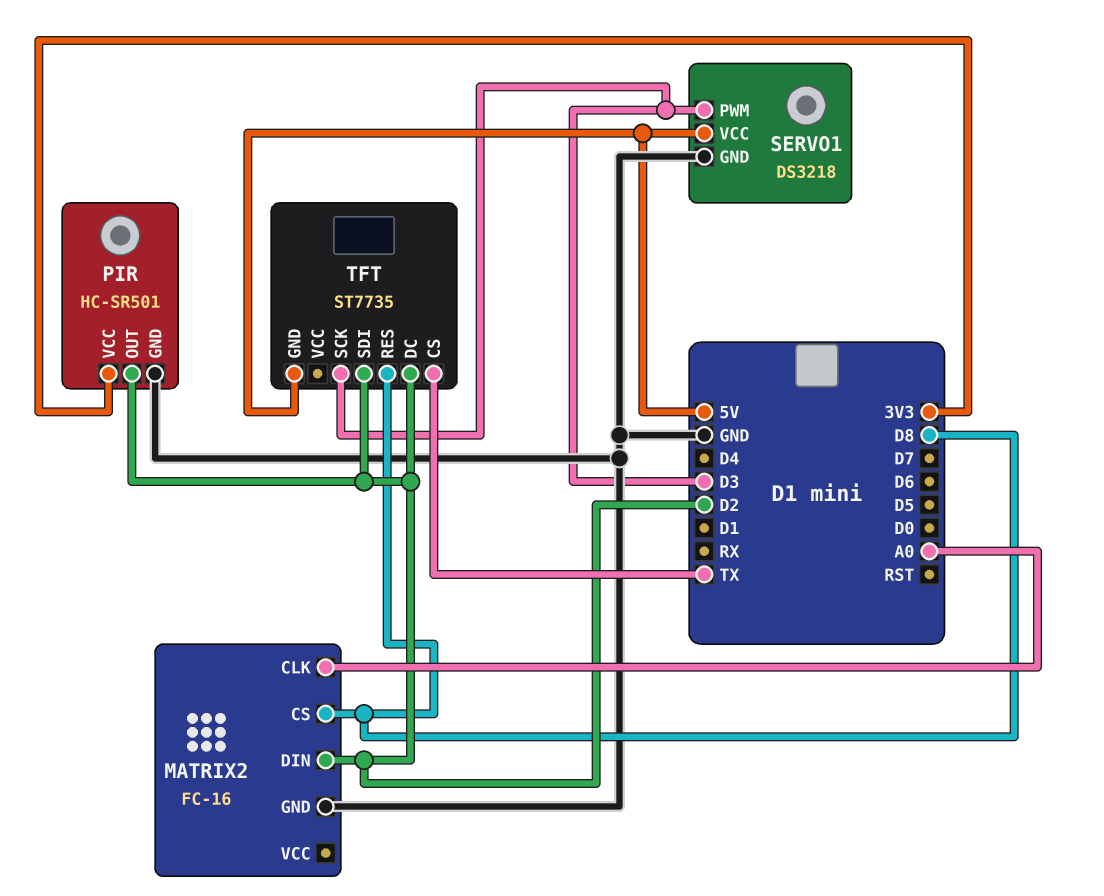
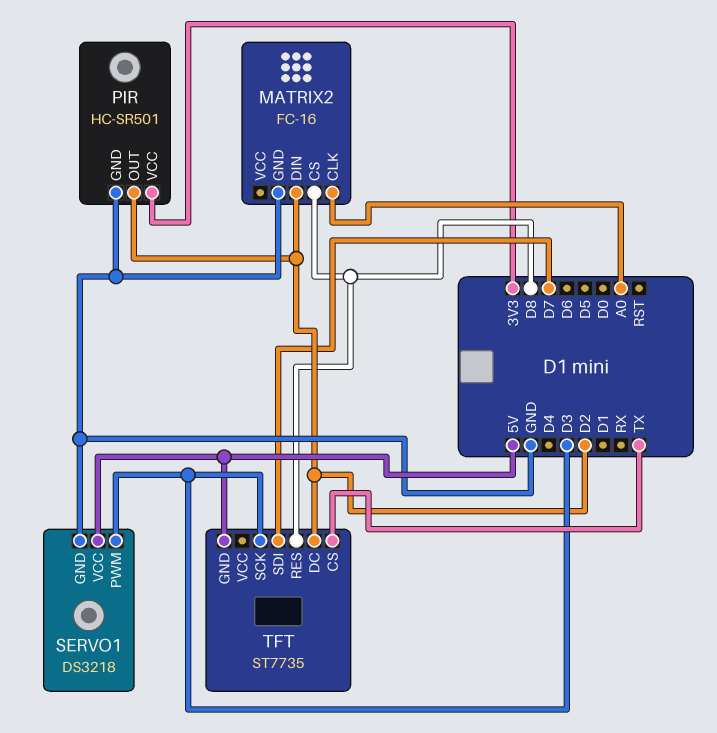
TFT pin SDI: D2 -> D7

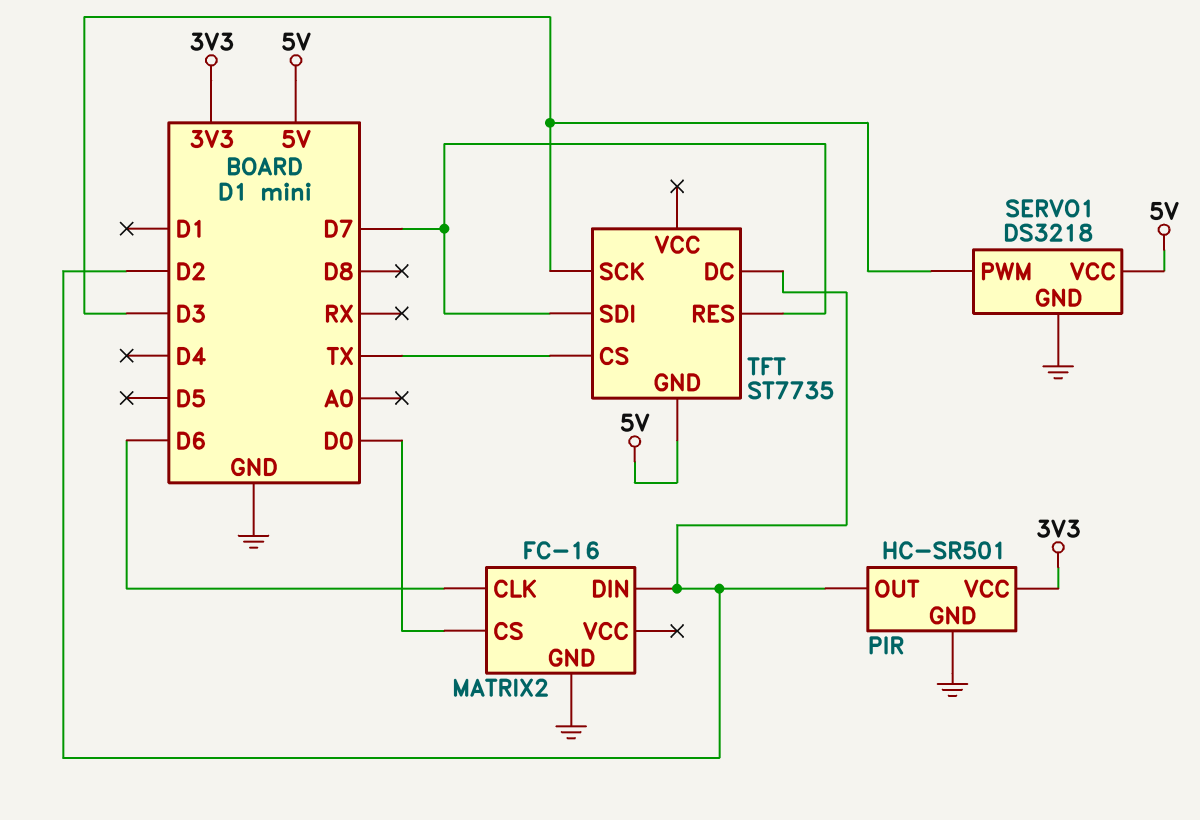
MATRIX2 pin CLK: A0 -> D6
MATRIX2 pin CS: D8 -> D0
TFT pin RES: D8 -> D7

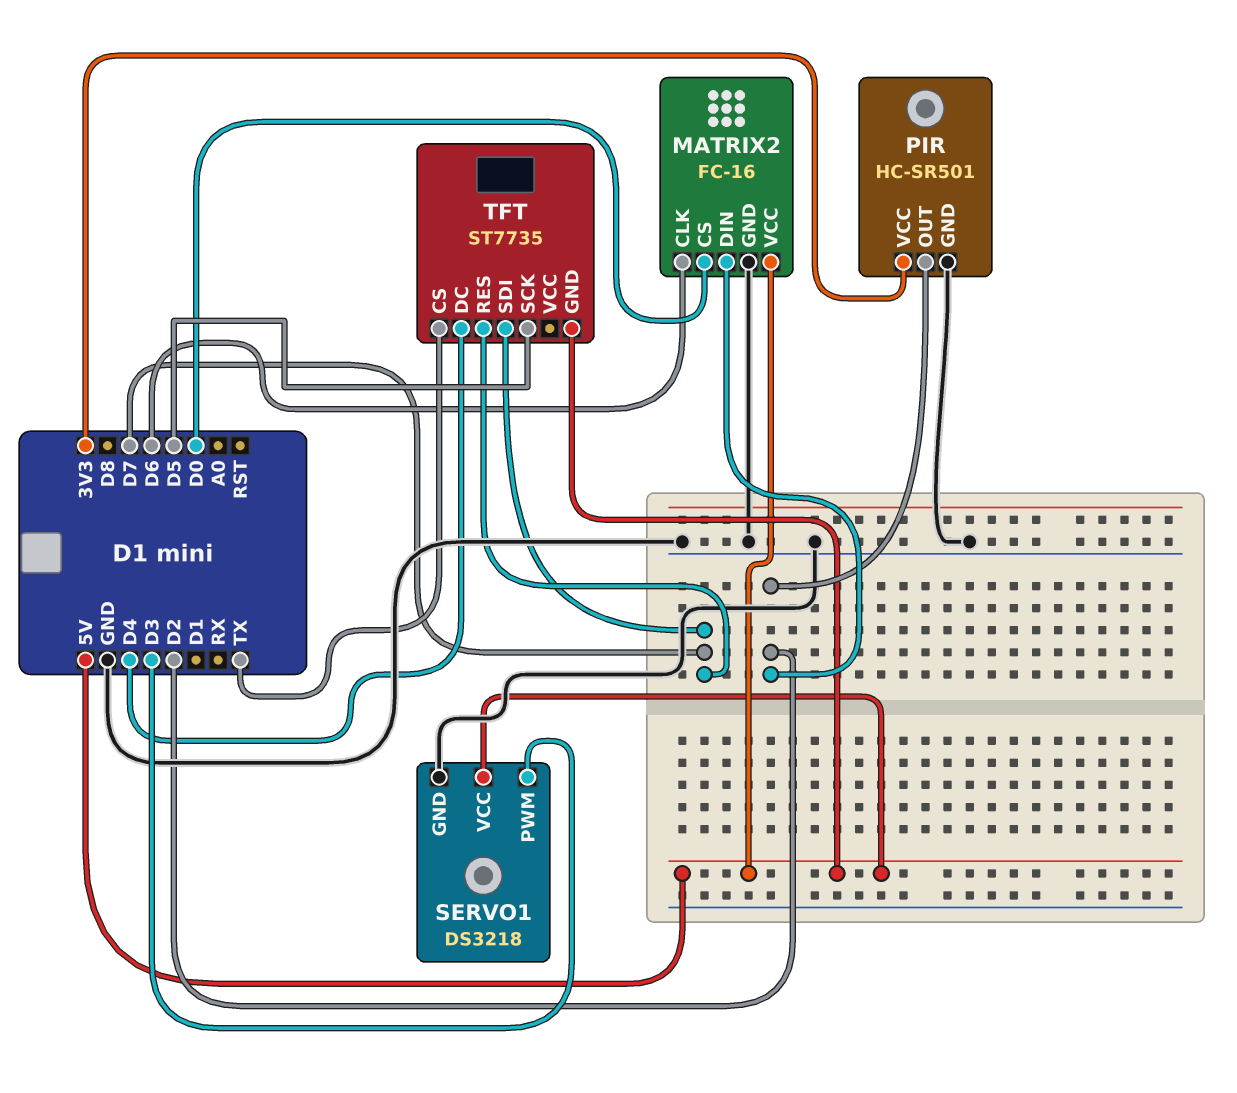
MATRIX2 pin VCC: none -> 5V
TFT pin DC: D2 -> D4
TFT pin SCK: D3 -> D5

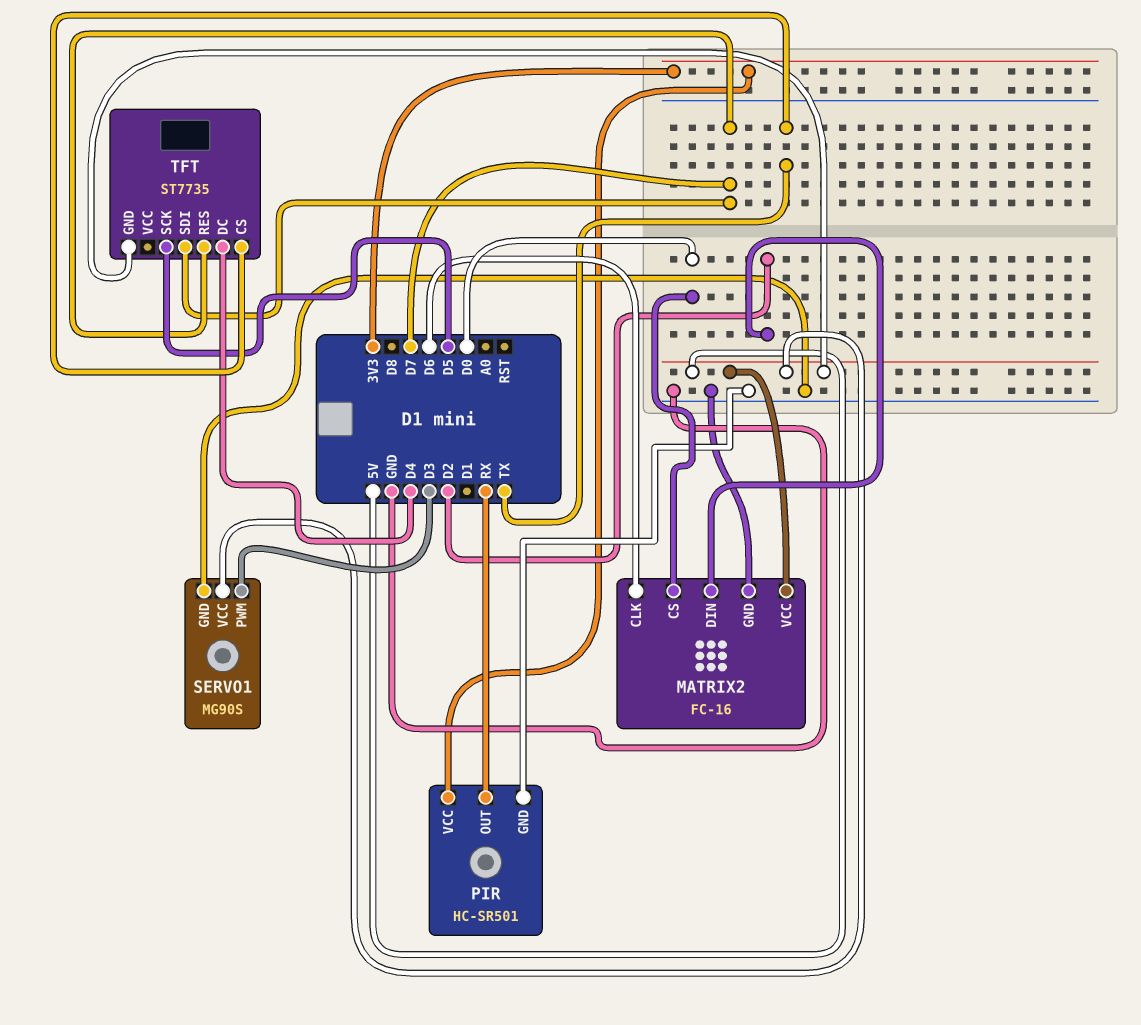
PIR pin OUT: D2 -> RX
SERVO1: DS3218 -> MG90S

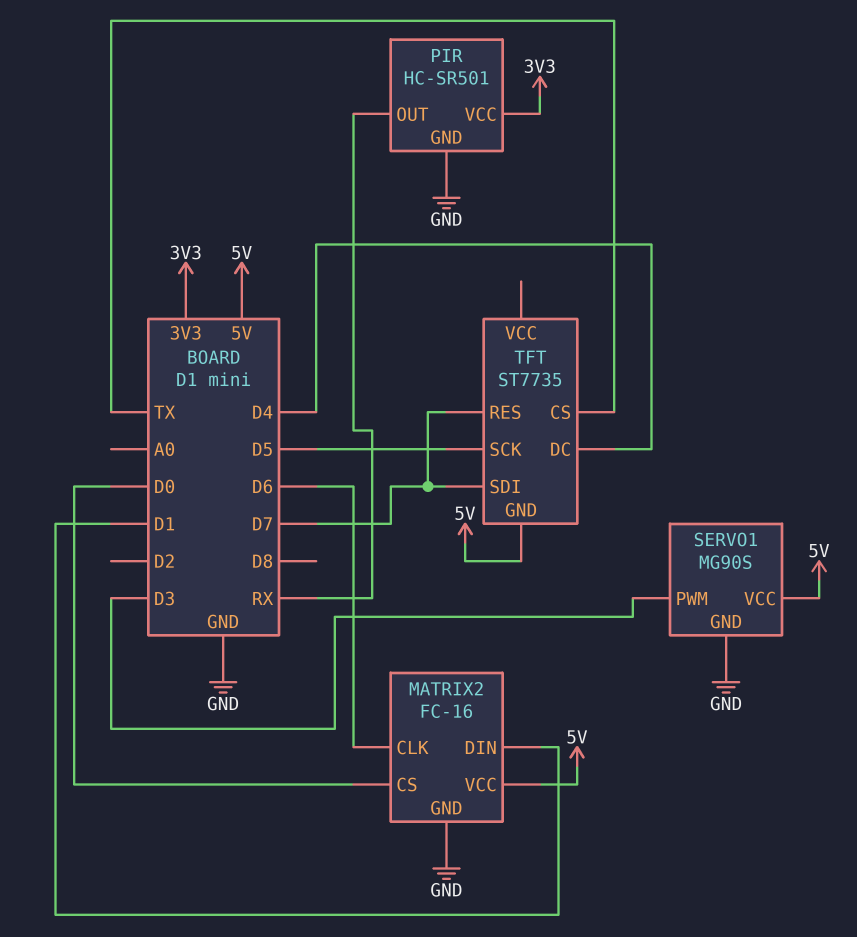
MATRIX2 pin DIN: D2 -> D1

